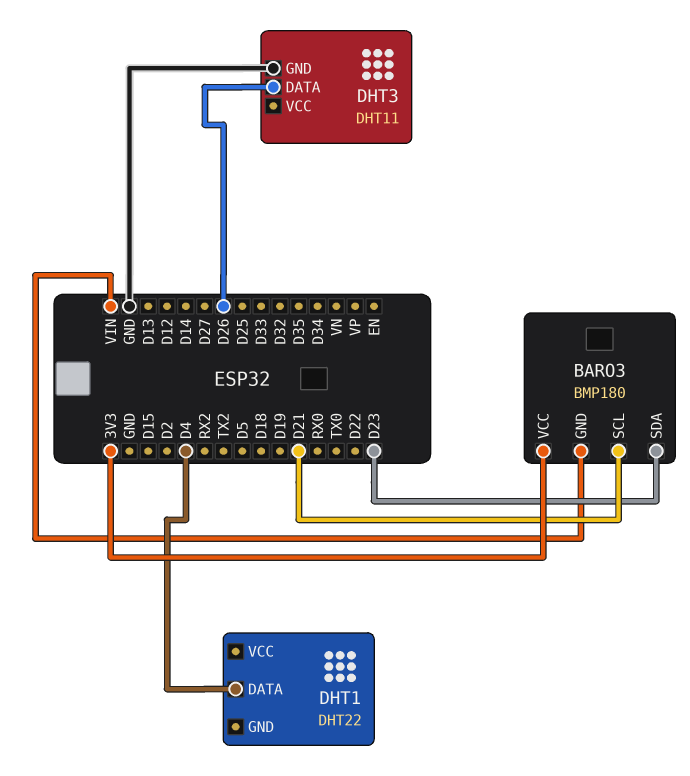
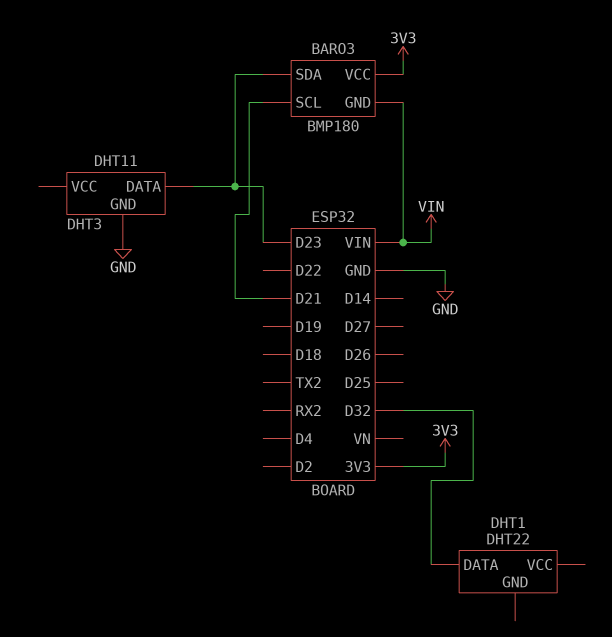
DHT1 pin DATA: D4 -> D32
DHT3 pin DATA: D26 -> D23

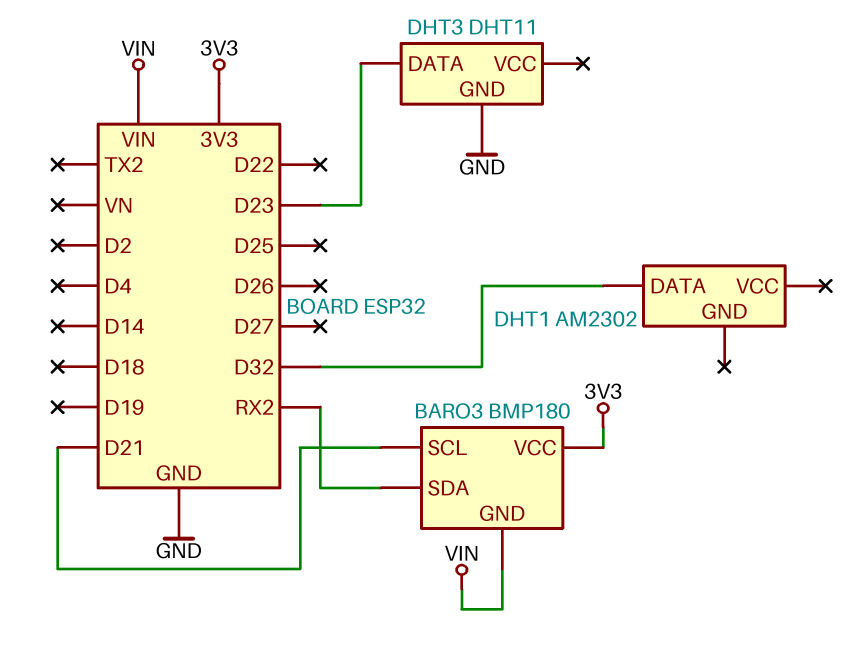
BARO3 pin SDA: D23 -> RX2
DHT1: DHT22 -> AM2302

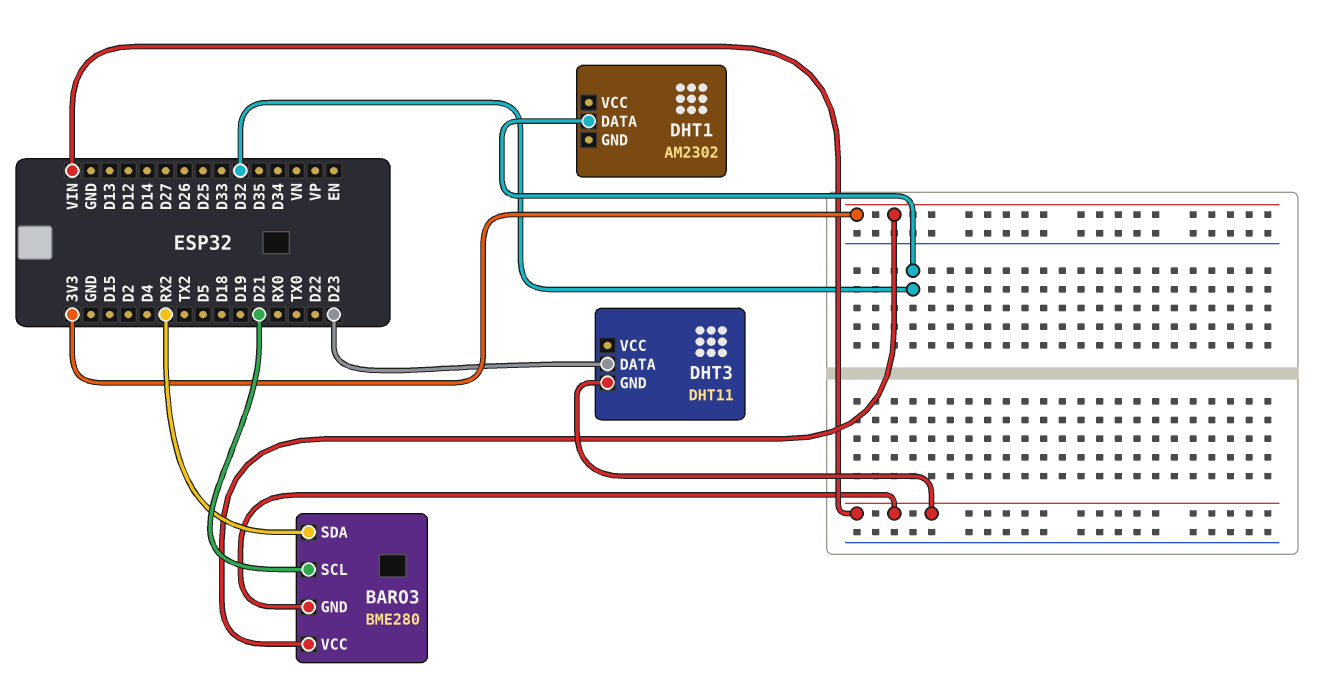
BARO3: BMP180 -> BME280
DHT3 pin GND: GND -> VIN

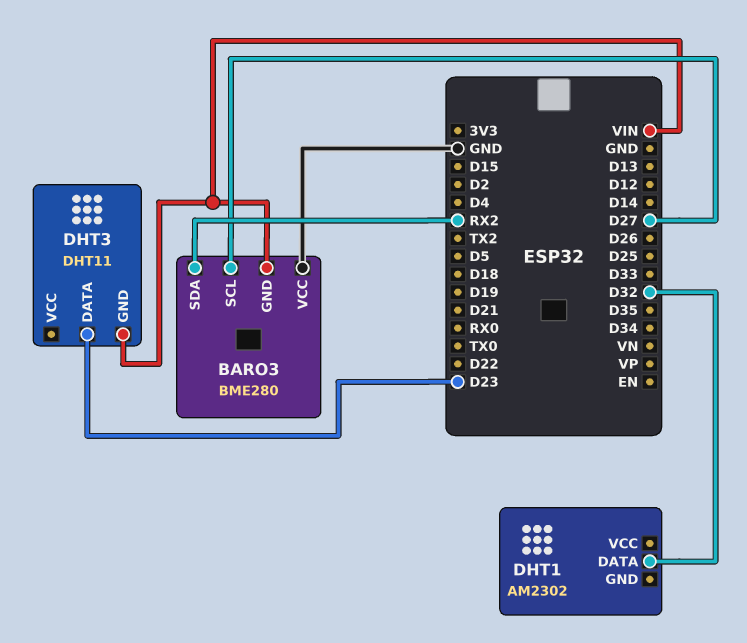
BARO3 pin SCL: D21 -> D27
BARO3 pin VCC: 3V3 -> GND

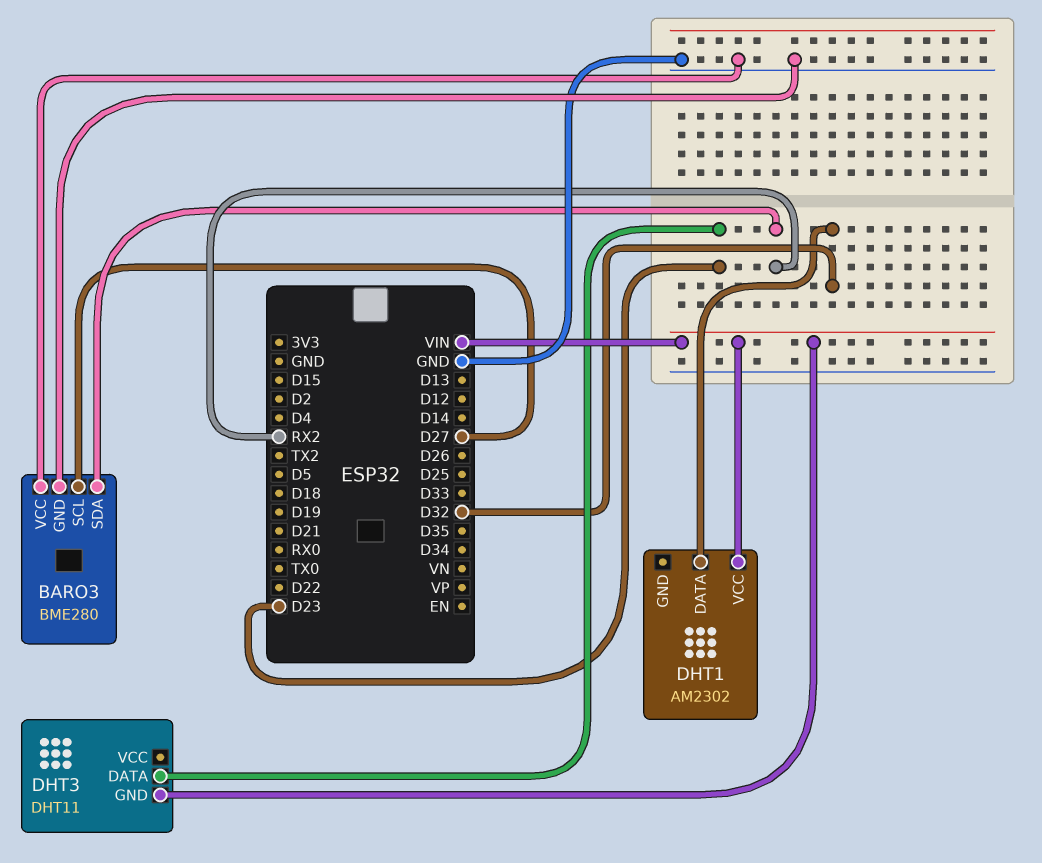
BARO3 pin GND: VIN -> GND
DHT1 pin VCC: none -> VIN

